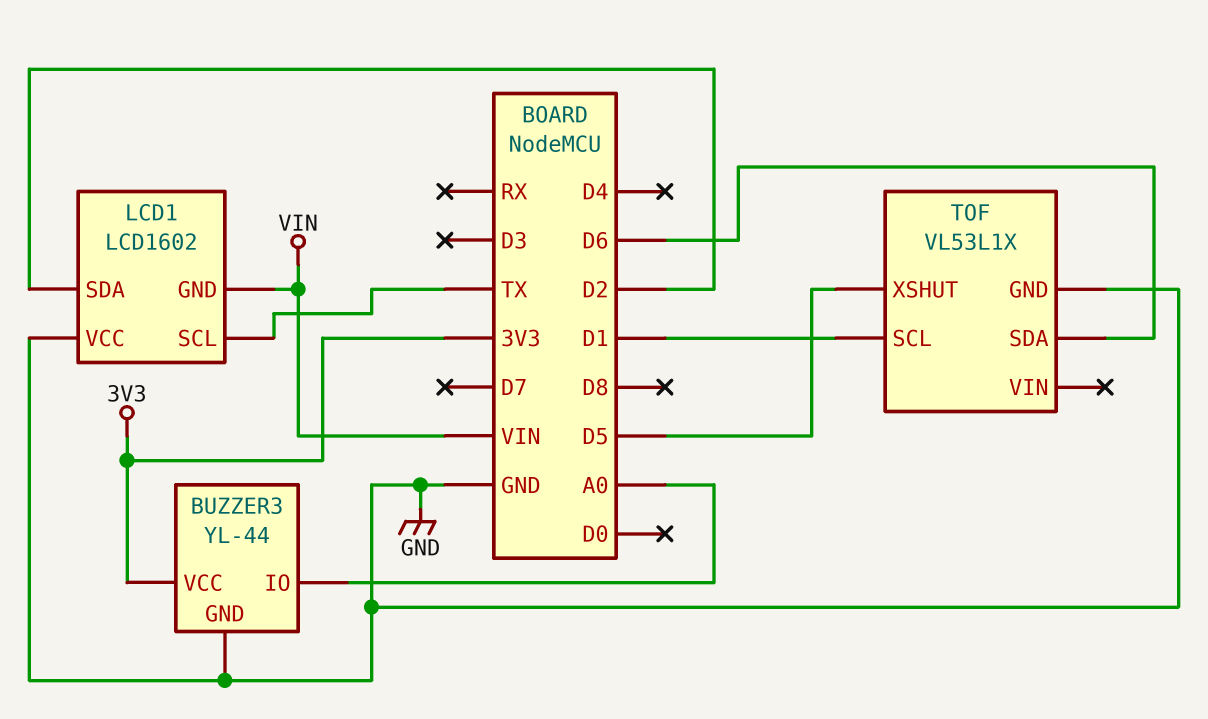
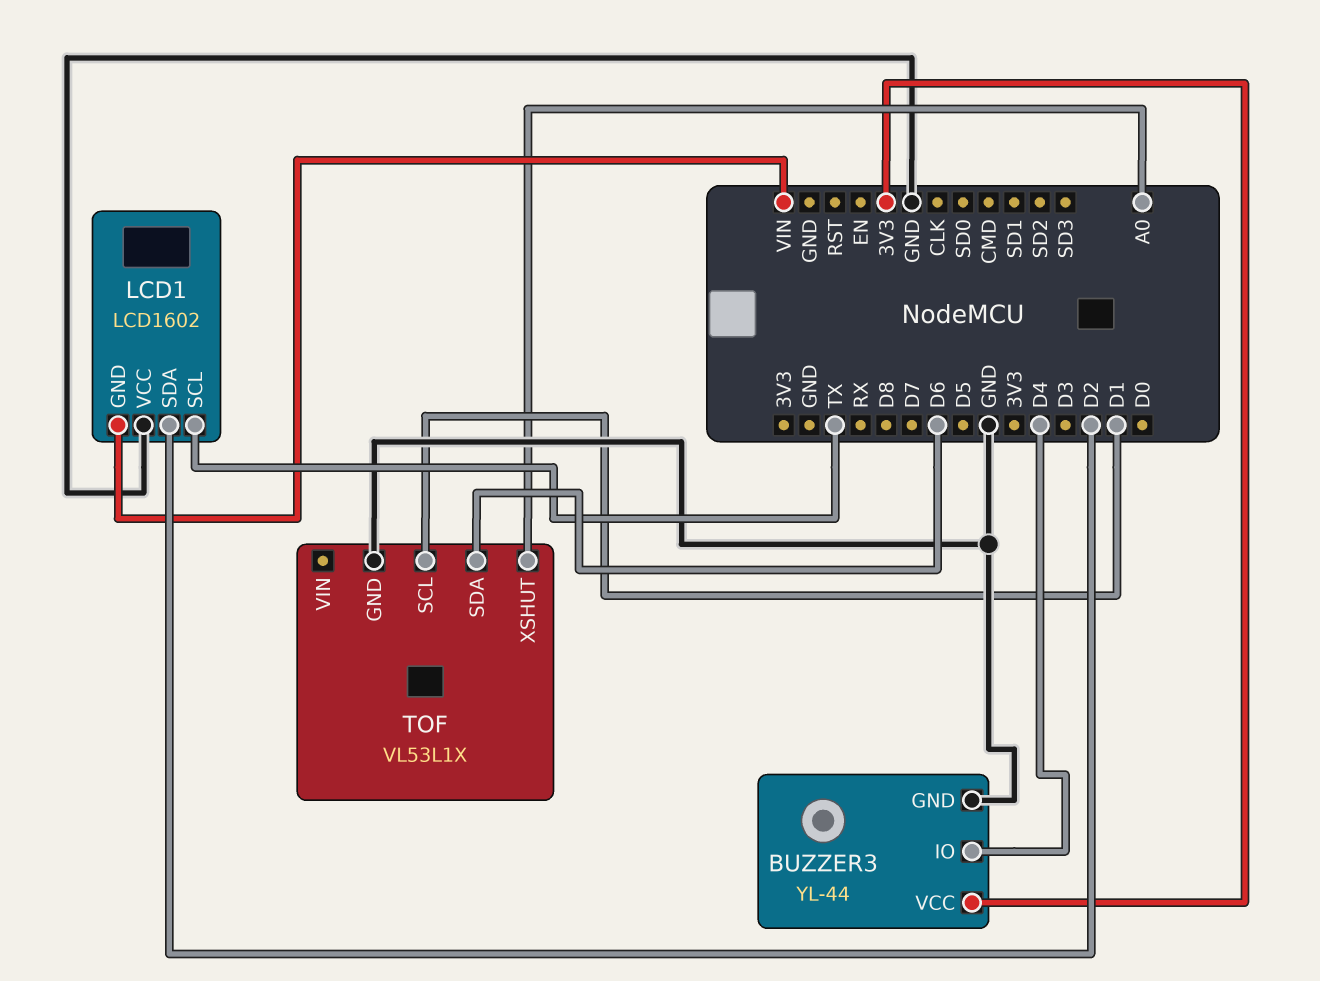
BUZZER3 pin IO: A0 -> D4
TOF pin XSHUT: D5 -> A0

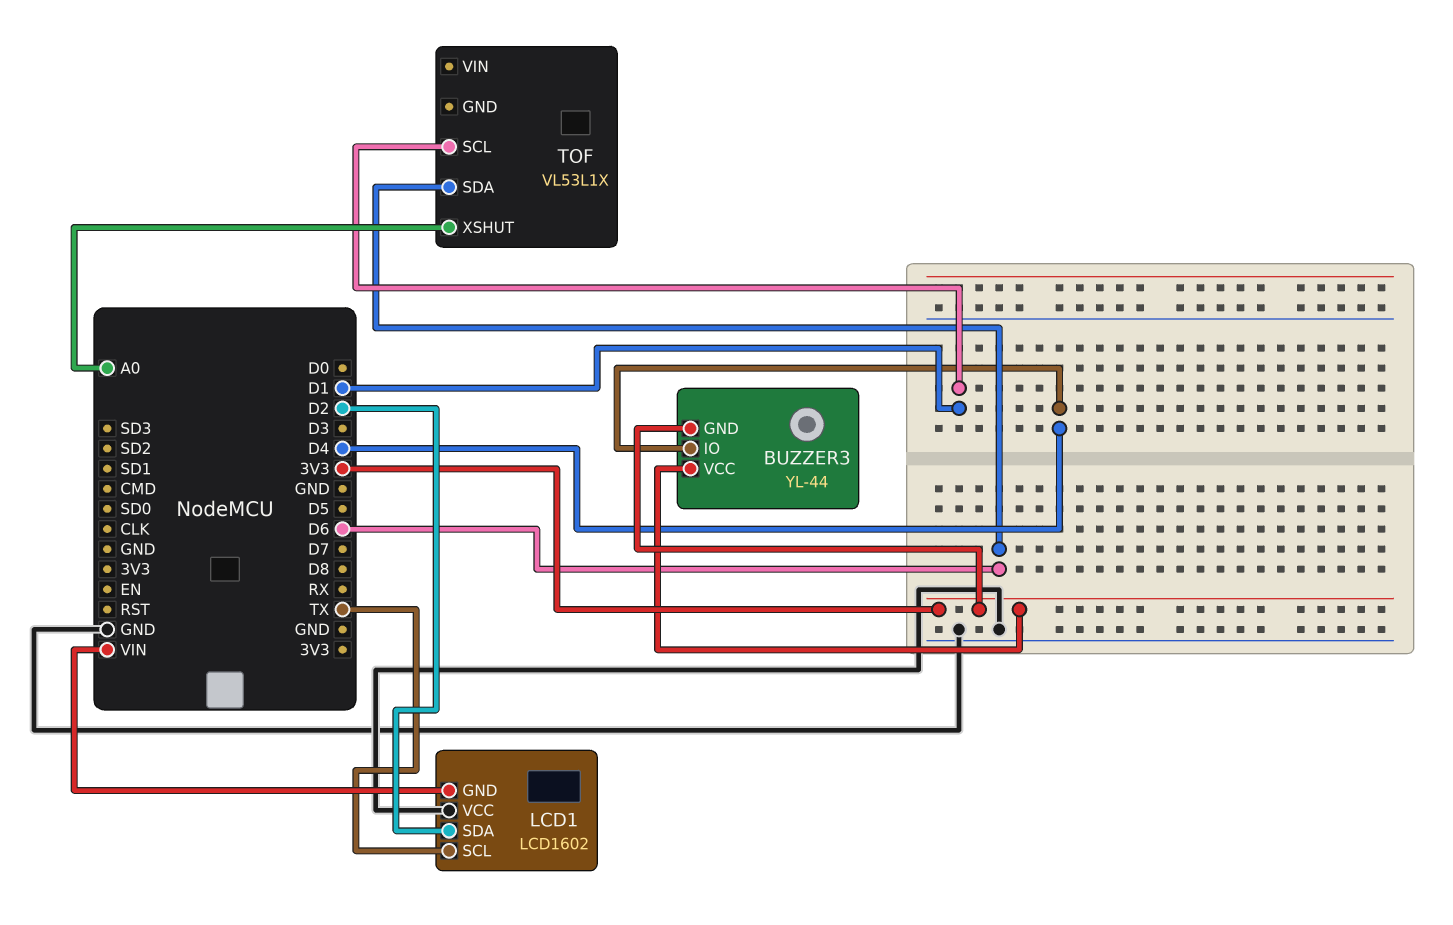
BUZZER3 pin GND: GND -> 3V3
TOF pin GND: GND -> none

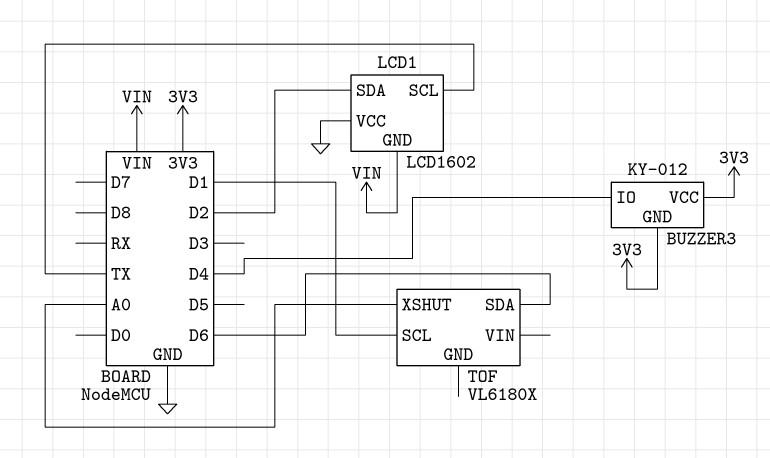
BUZZER3: YL-44 -> KY-012
TOF: VL53L1X -> VL6180X

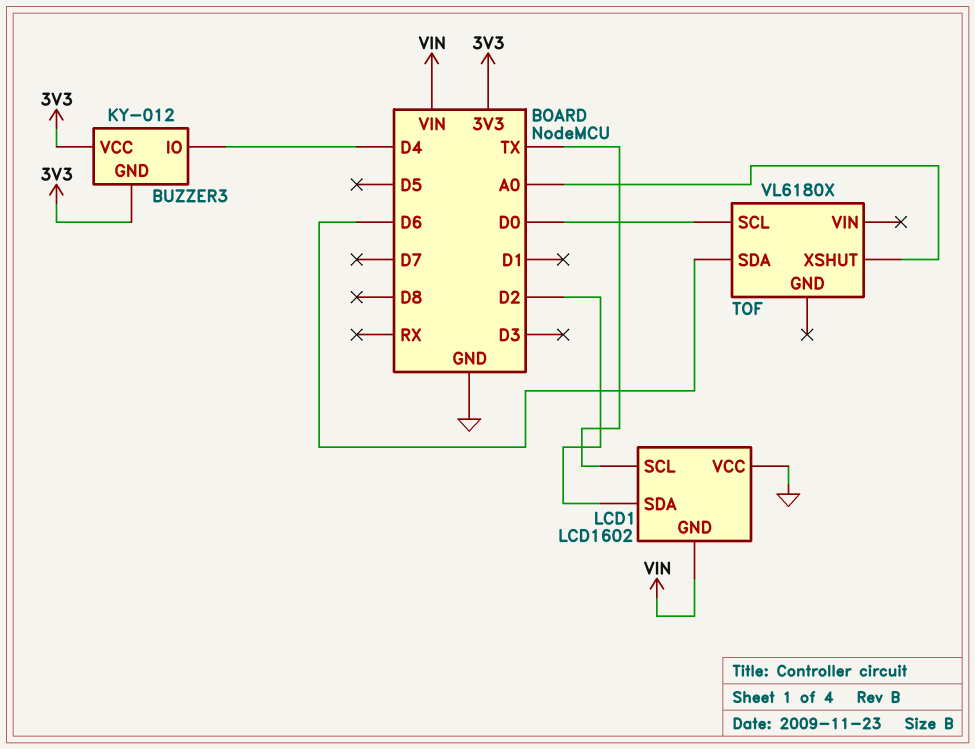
TOF pin SCL: D1 -> D0

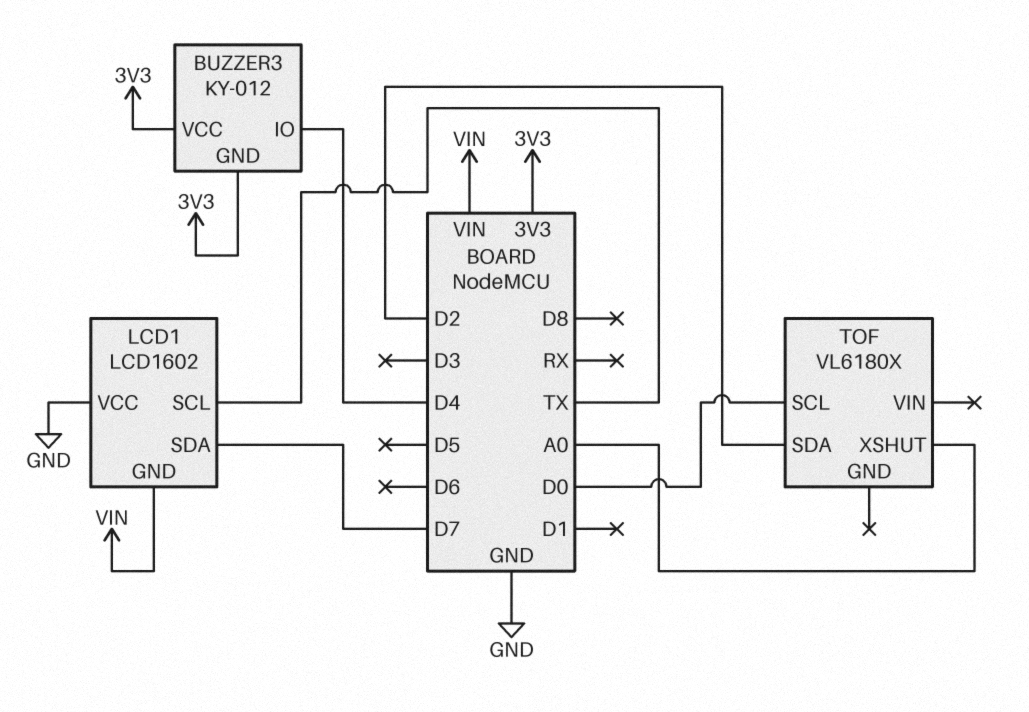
LCD1 pin SDA: D2 -> D7
TOF pin SDA: D6 -> D2

